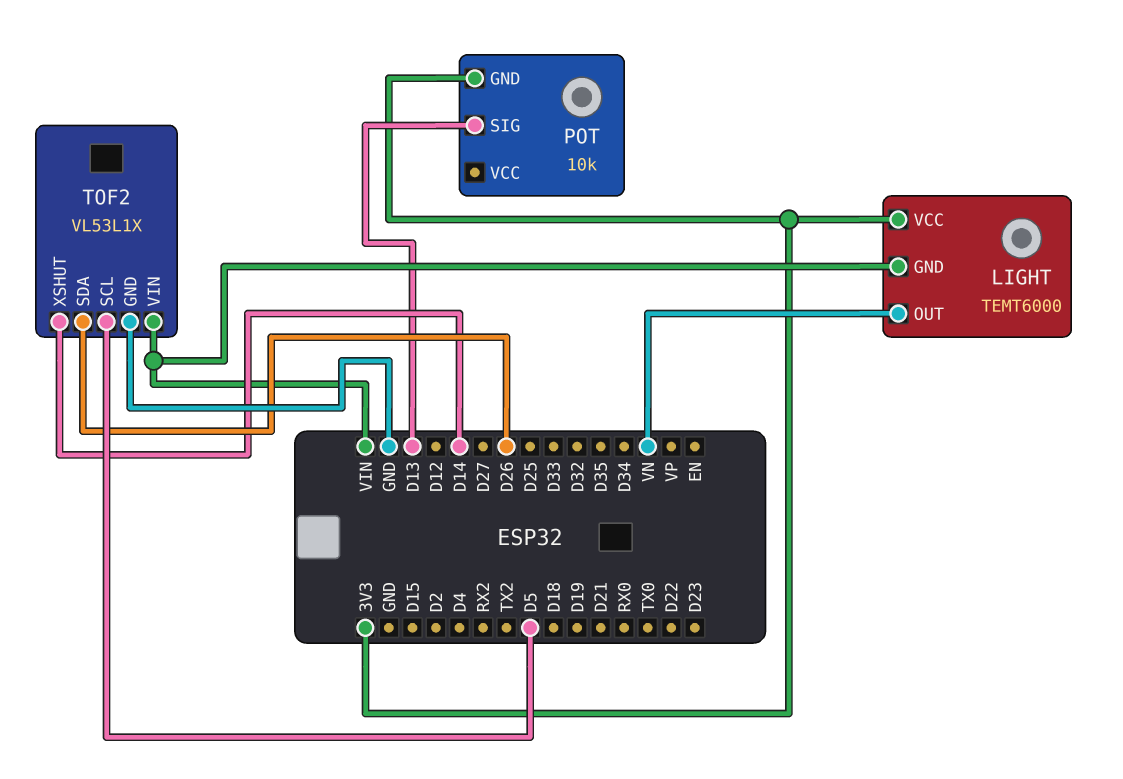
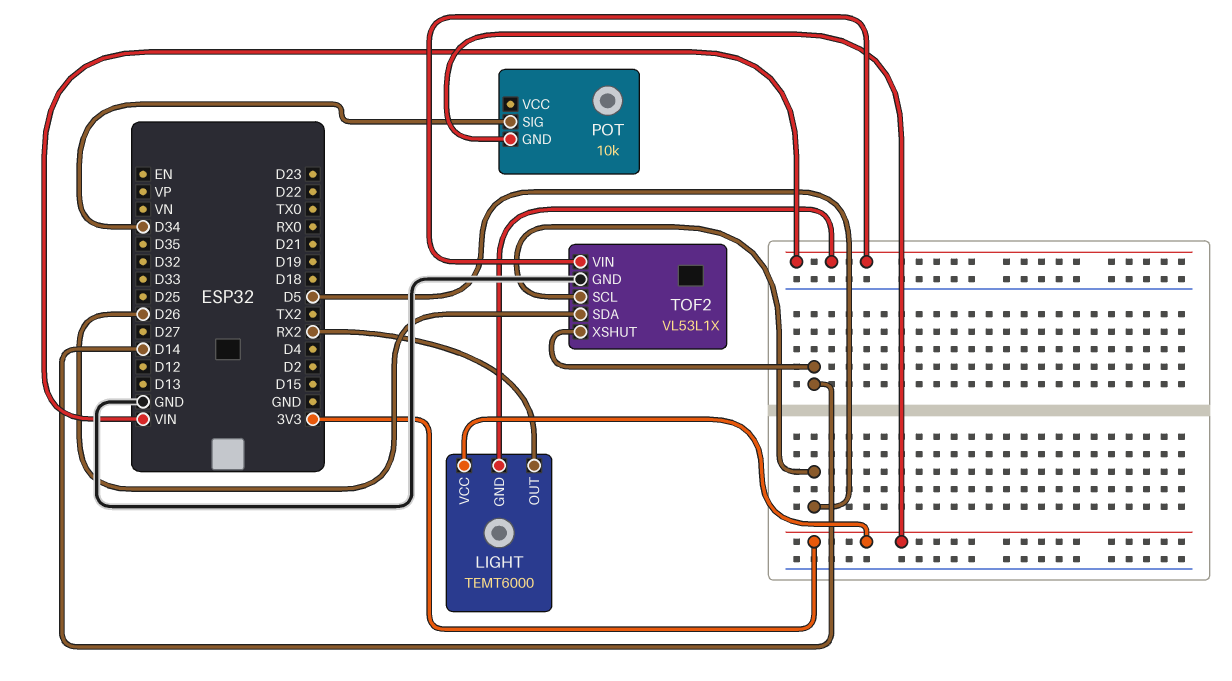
LIGHT pin OUT: VN -> RX2
POT pin SIG: D13 -> D34

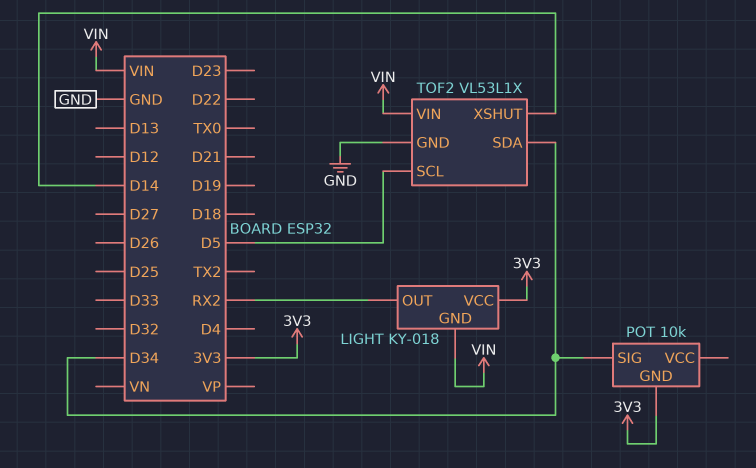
LIGHT: TEMT6000 -> KY-018
TOF2 pin SDA: D26 -> D34

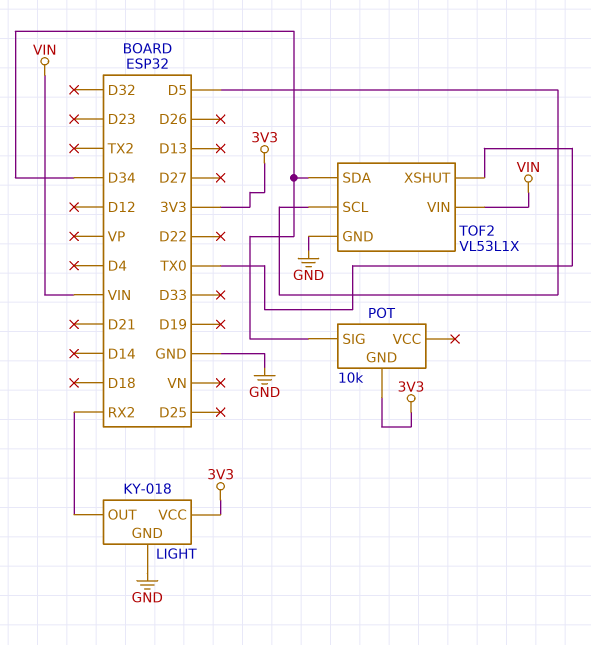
LIGHT pin GND: VIN -> GND
TOF2 pin XSHUT: D14 -> TX0

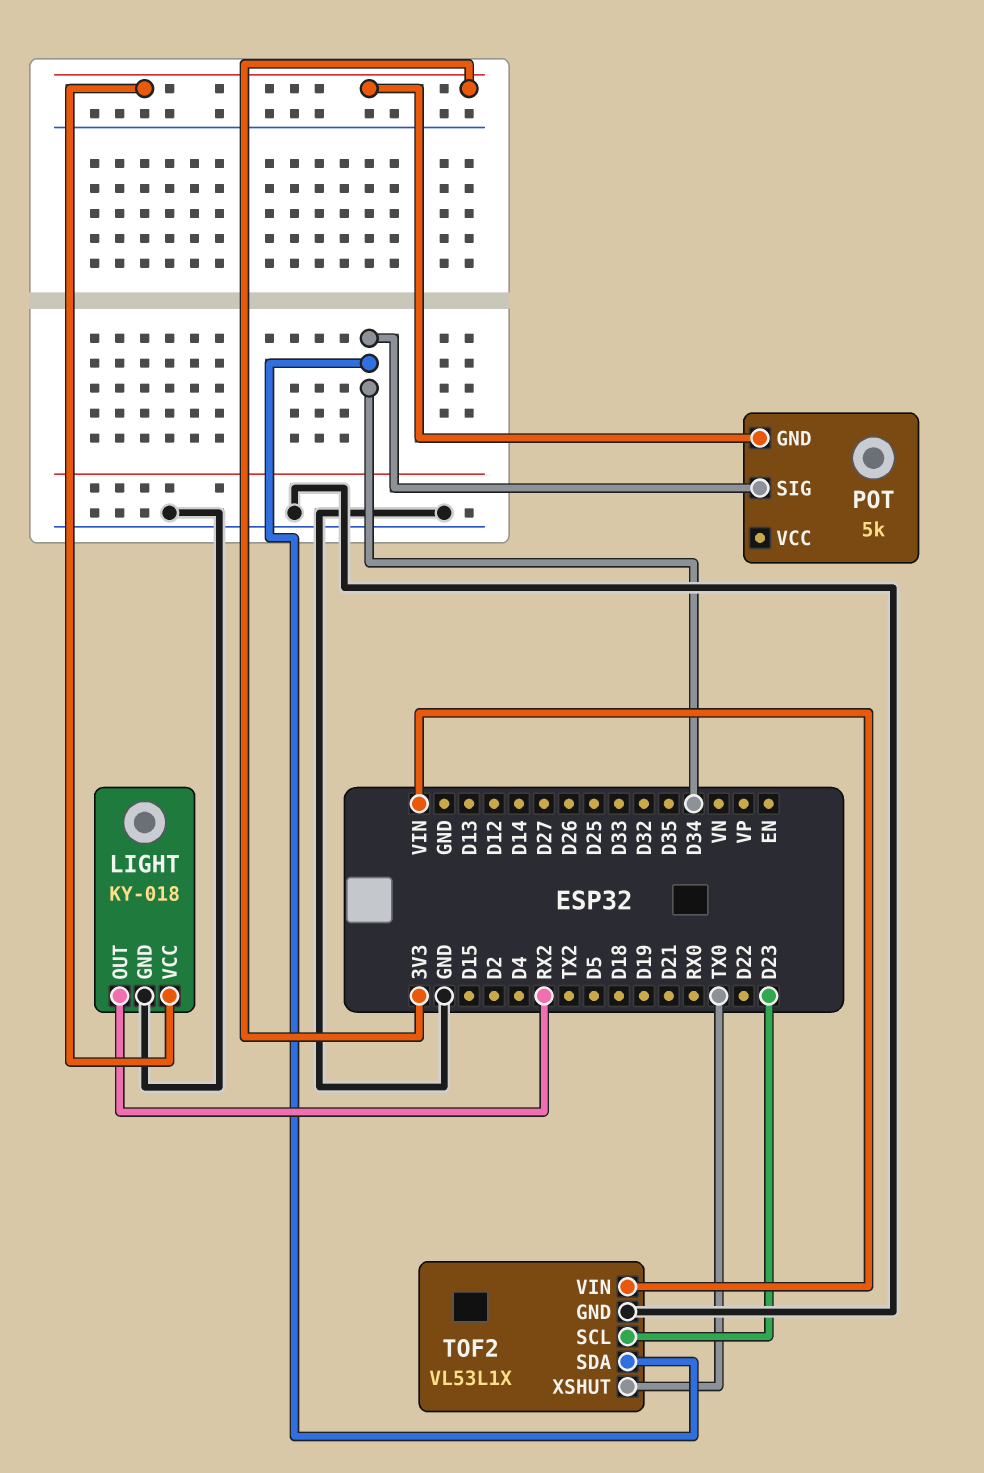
POT: 10k -> 5k
TOF2 pin SCL: D5 -> D23

